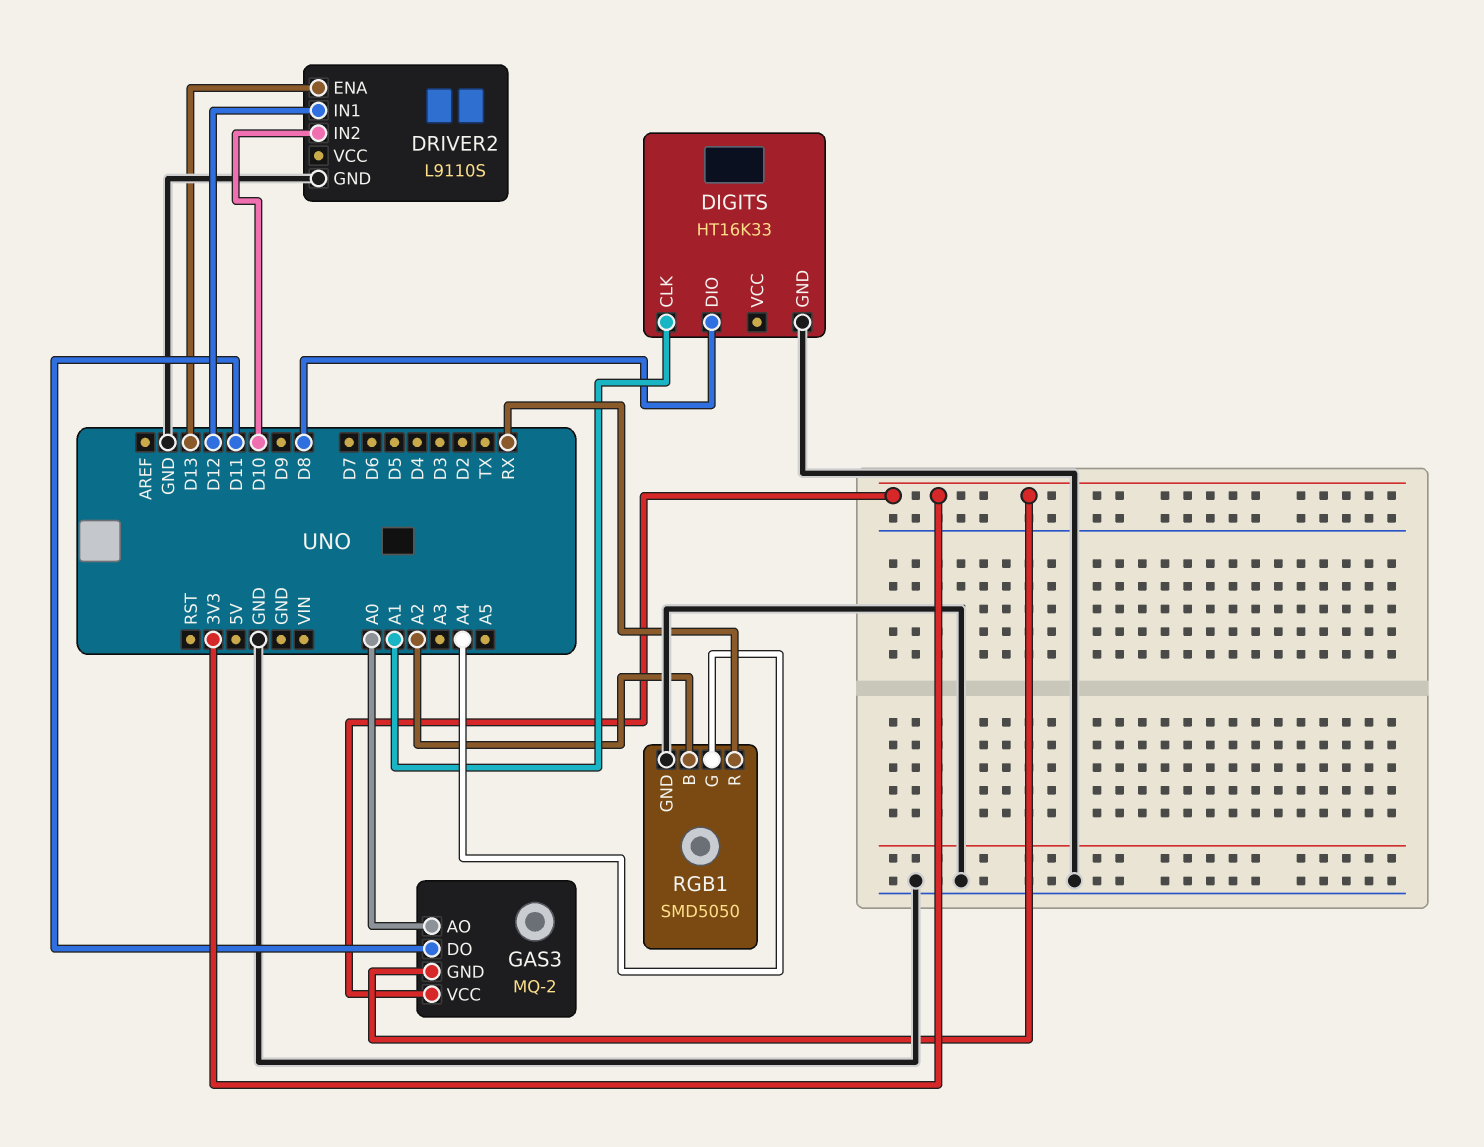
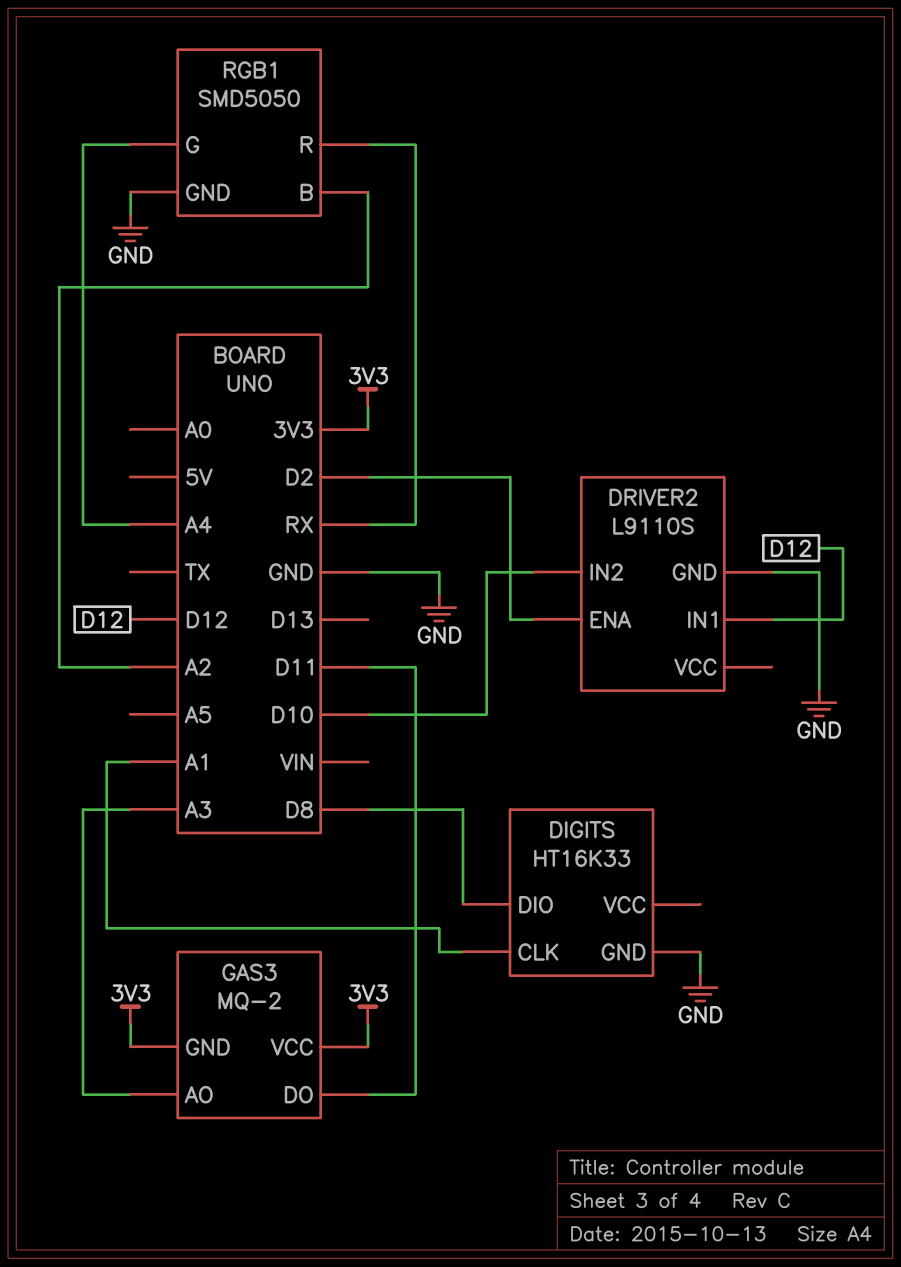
DRIVER2 pin ENA: D13 -> D2
GAS3 pin AO: A0 -> A3

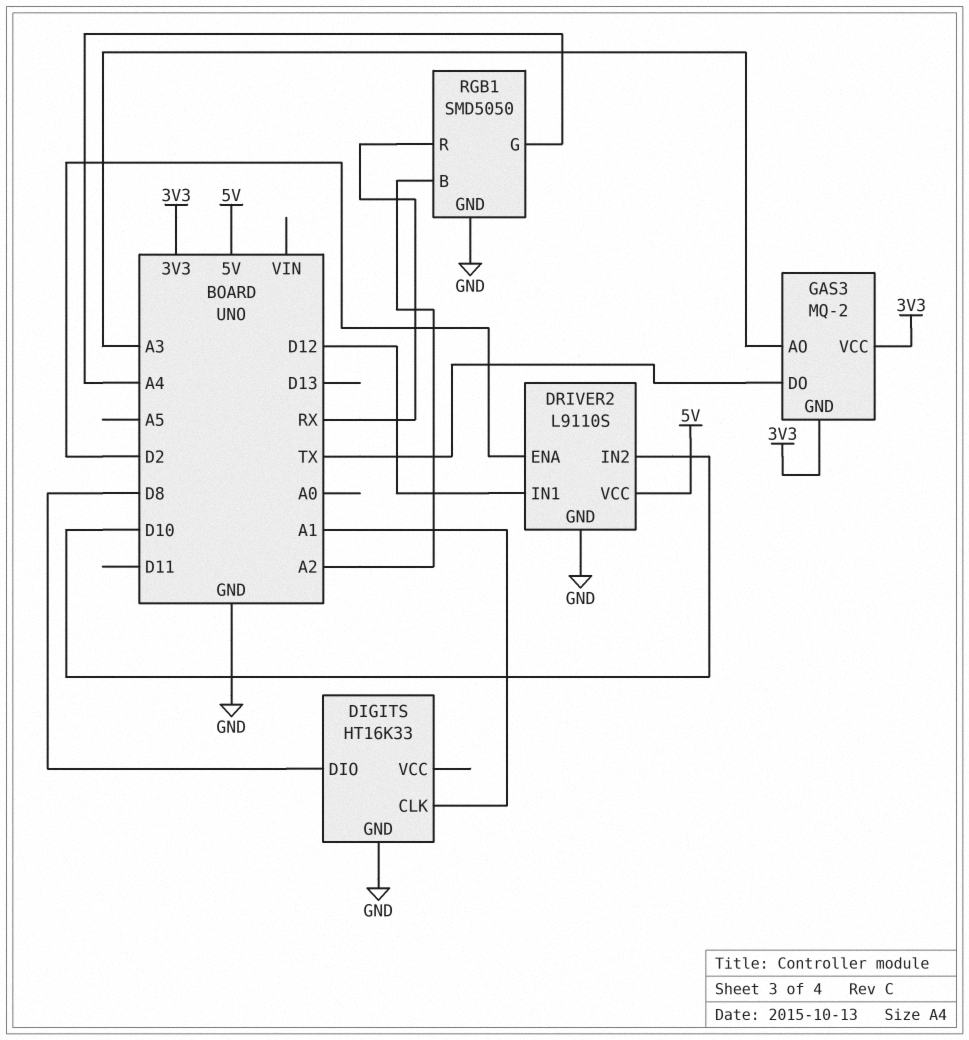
DRIVER2 pin VCC: none -> 5V
GAS3 pin DO: D11 -> TX

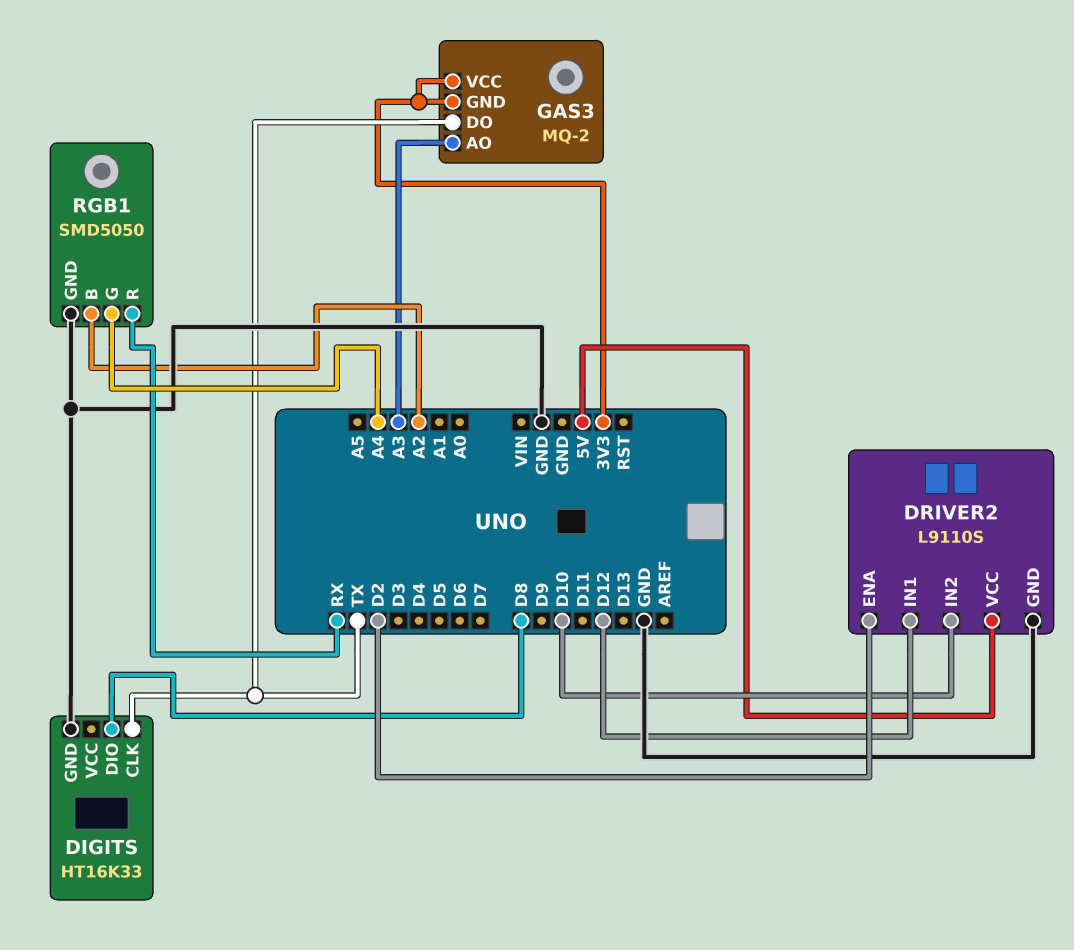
DIGITS pin CLK: A1 -> TX

